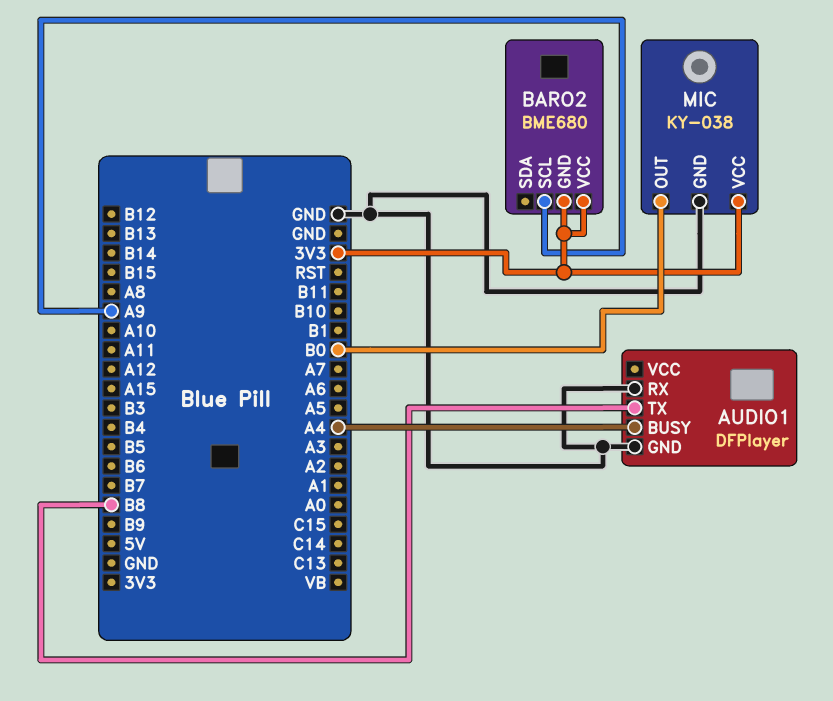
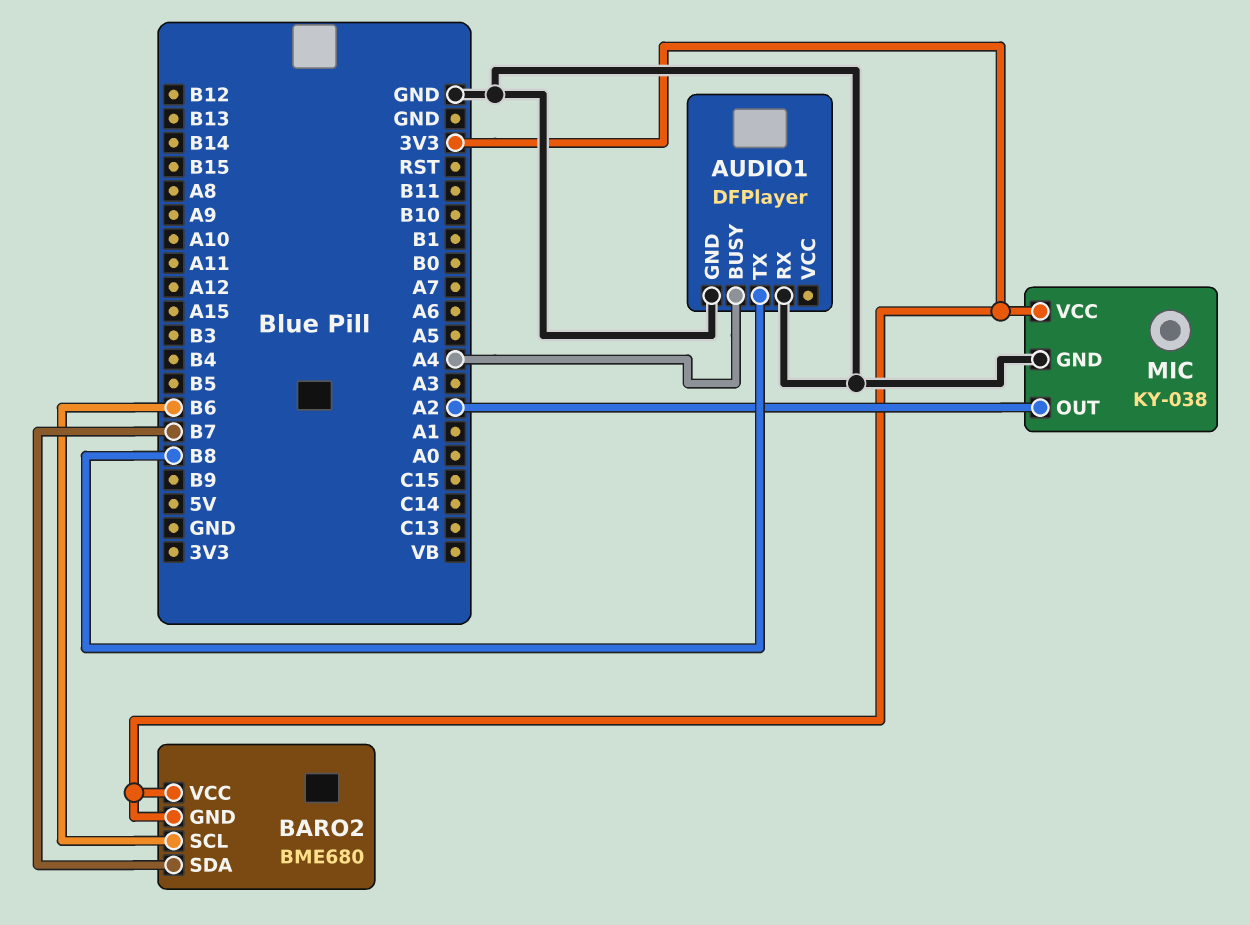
BARO2 pin SCL: A9 -> B6
BARO2 pin SDA: none -> B7
MIC pin OUT: B0 -> A2

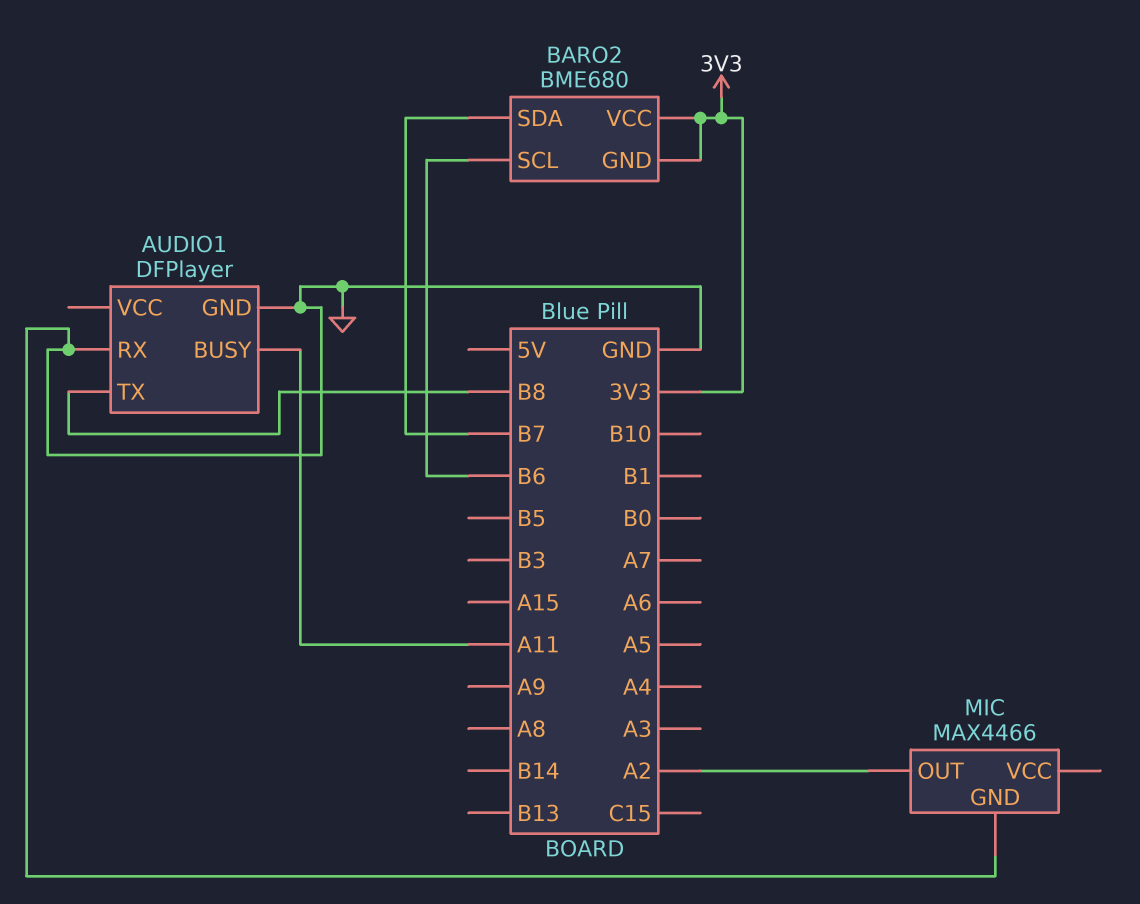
AUDIO1 pin BUSY: A4 -> A11
MIC: KY-038 -> MAX4466
MIC pin VCC: 3V3 -> none

